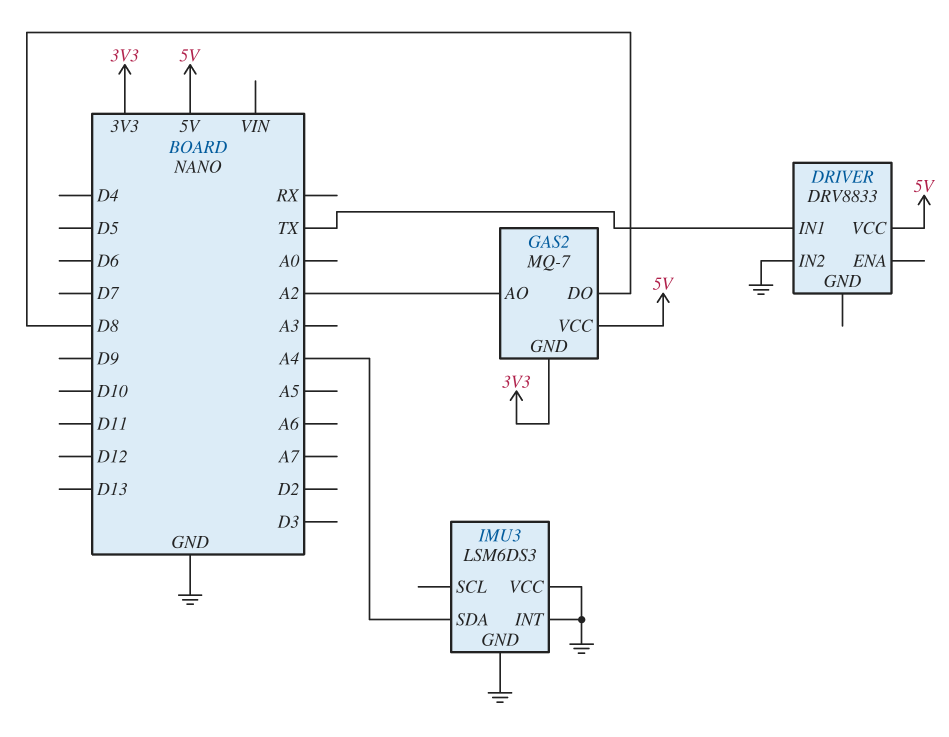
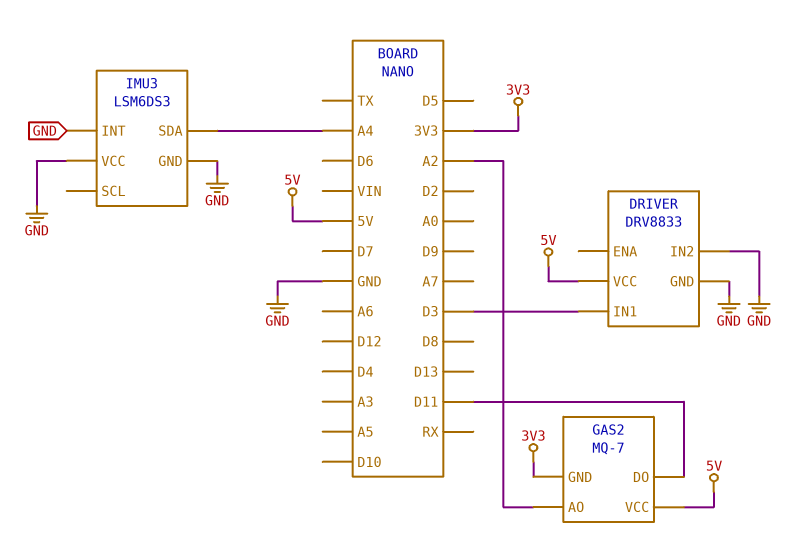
DRIVER pin GND: none -> GND
DRIVER pin IN1: TX -> D3
GAS2 pin DO: D8 -> D11

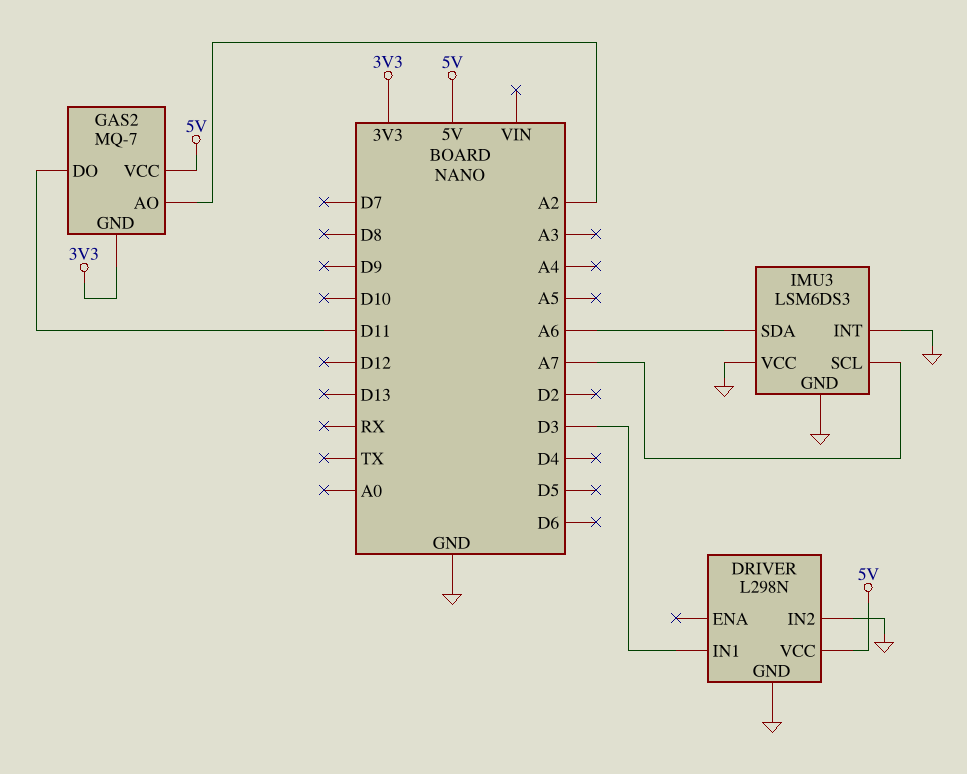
DRIVER: DRV8833 -> L298N
IMU3 pin SCL: none -> A7
IMU3 pin SDA: A4 -> A6

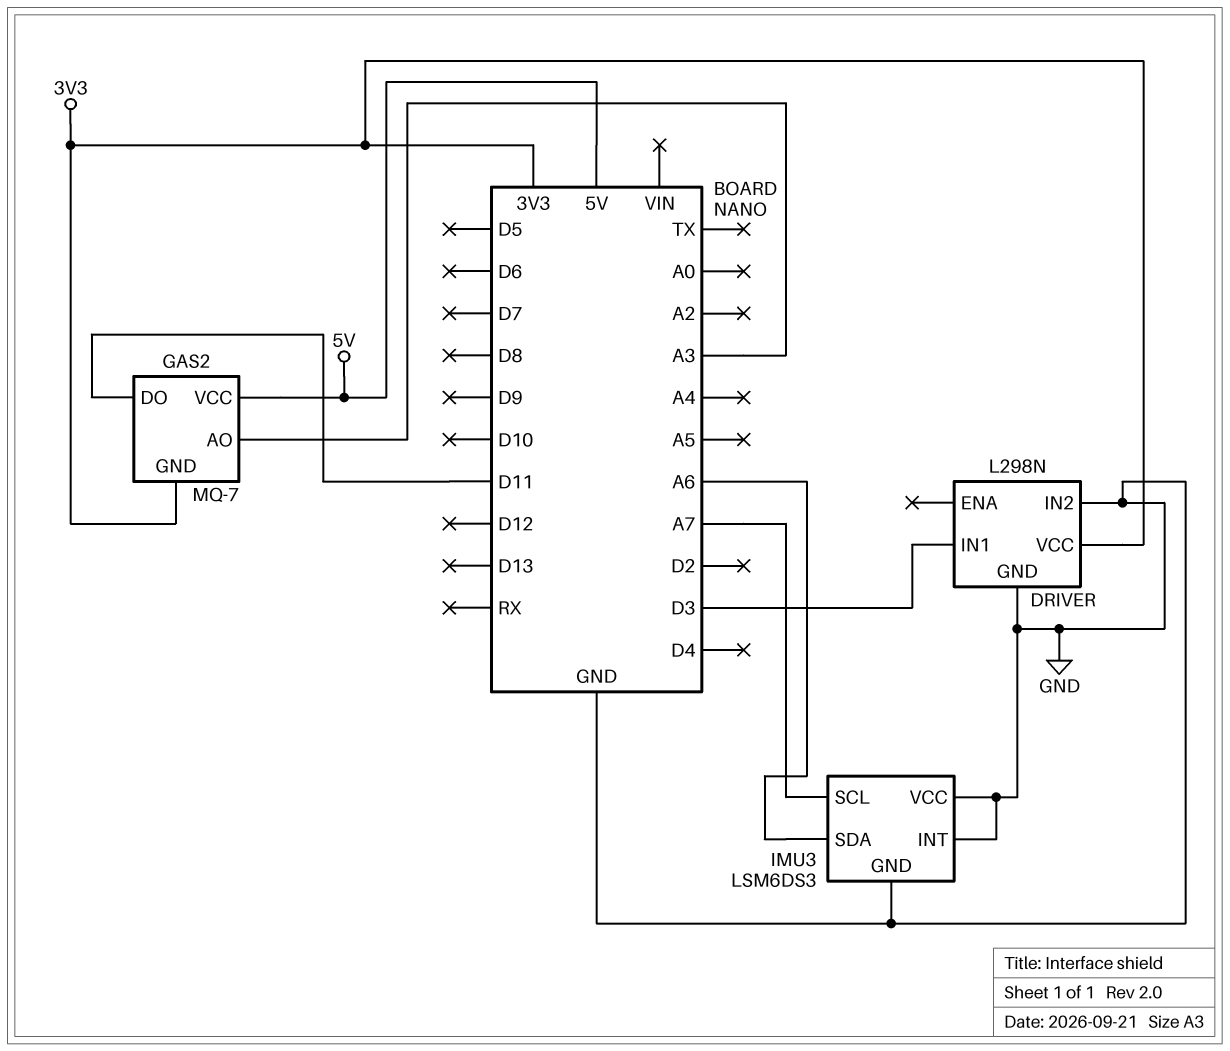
DRIVER pin VCC: 5V -> 3V3
GAS2 pin AO: A2 -> A3

